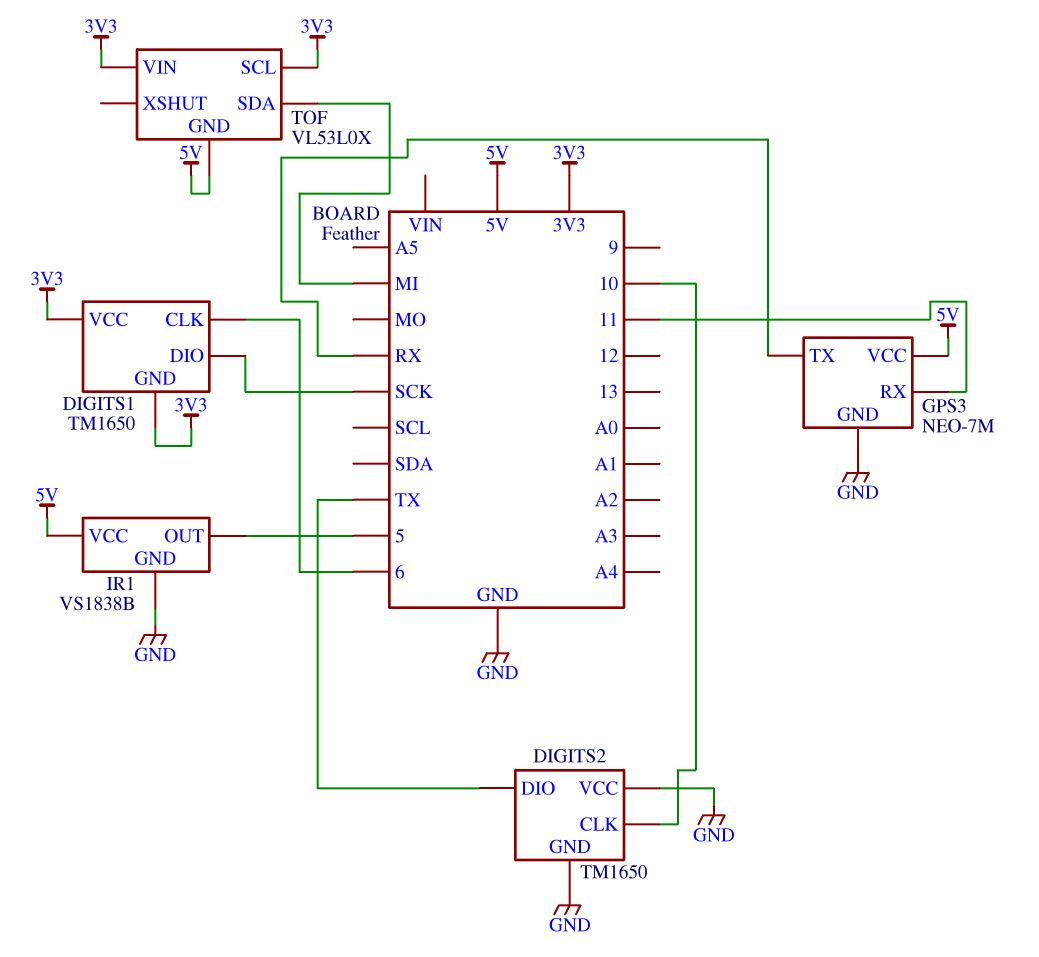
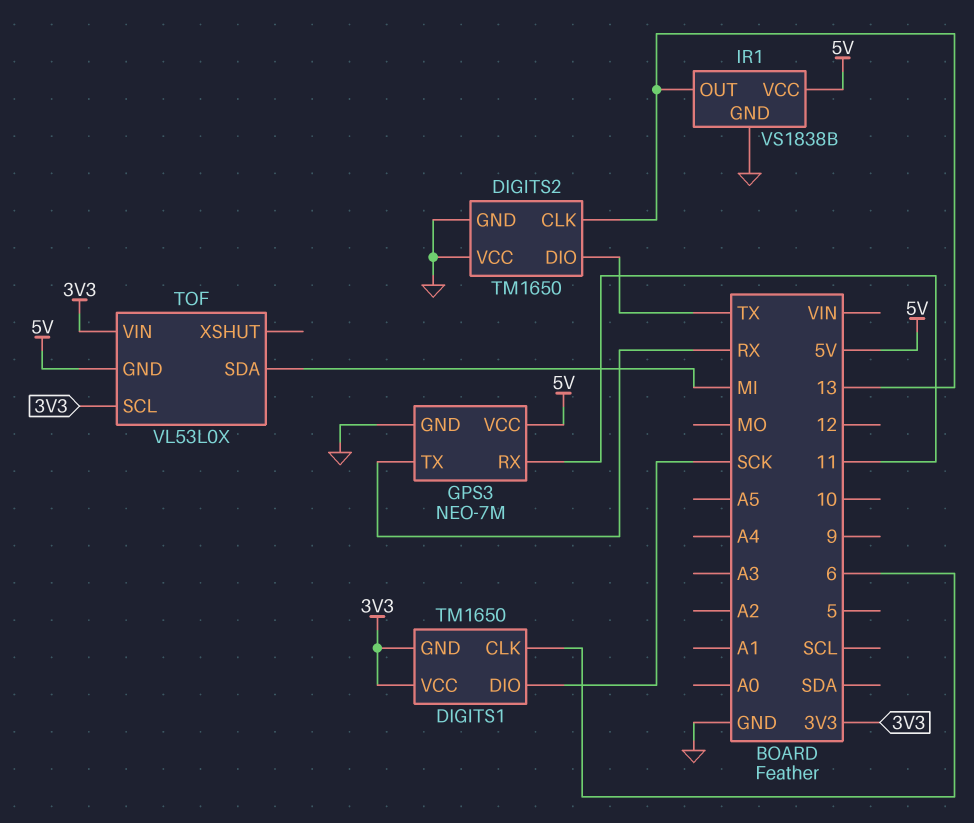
DIGITS2 pin CLK: 10 -> 13
IR1 pin OUT: 5 -> 13

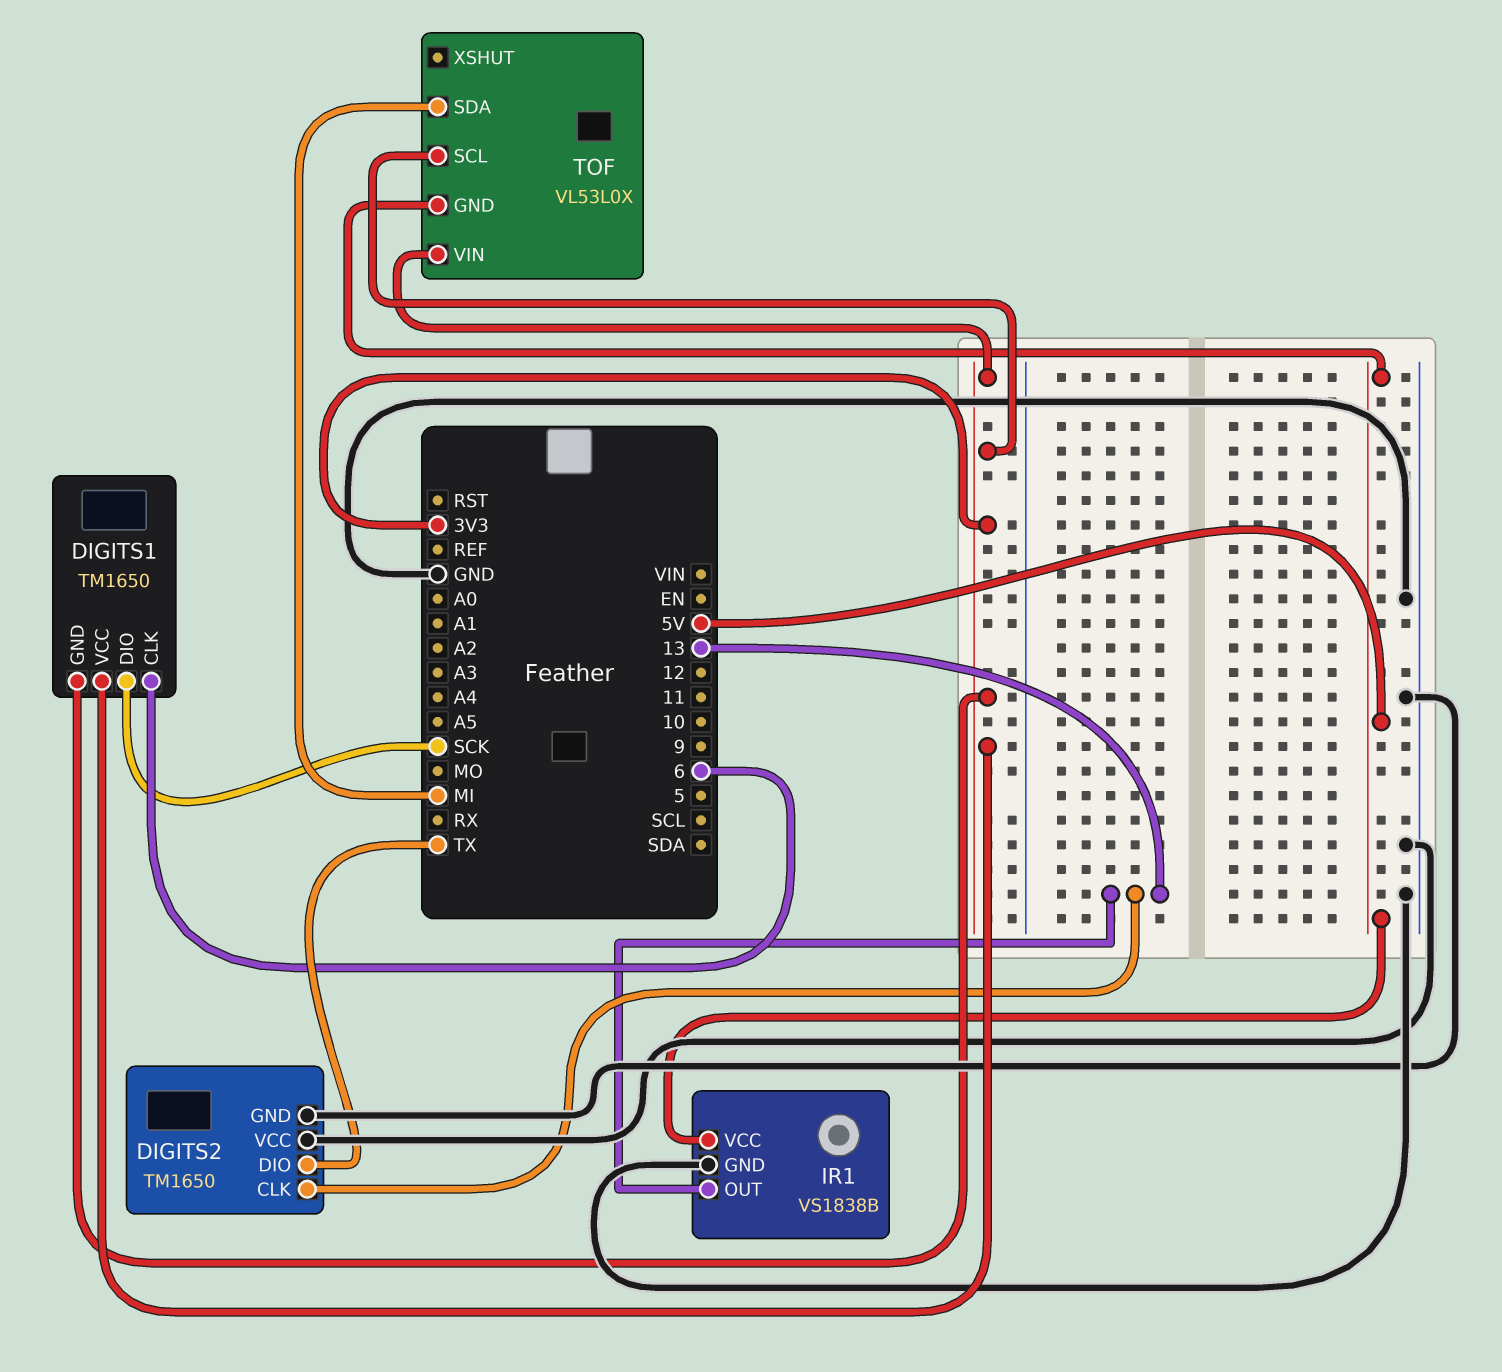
GPS3: NEO-7M -> none
GPS3 pin GND: GND -> none
GPS3 pin RX: 11 -> none
GPS3 pin TX: RX -> none
GPS3 pin VCC: 5V -> none

